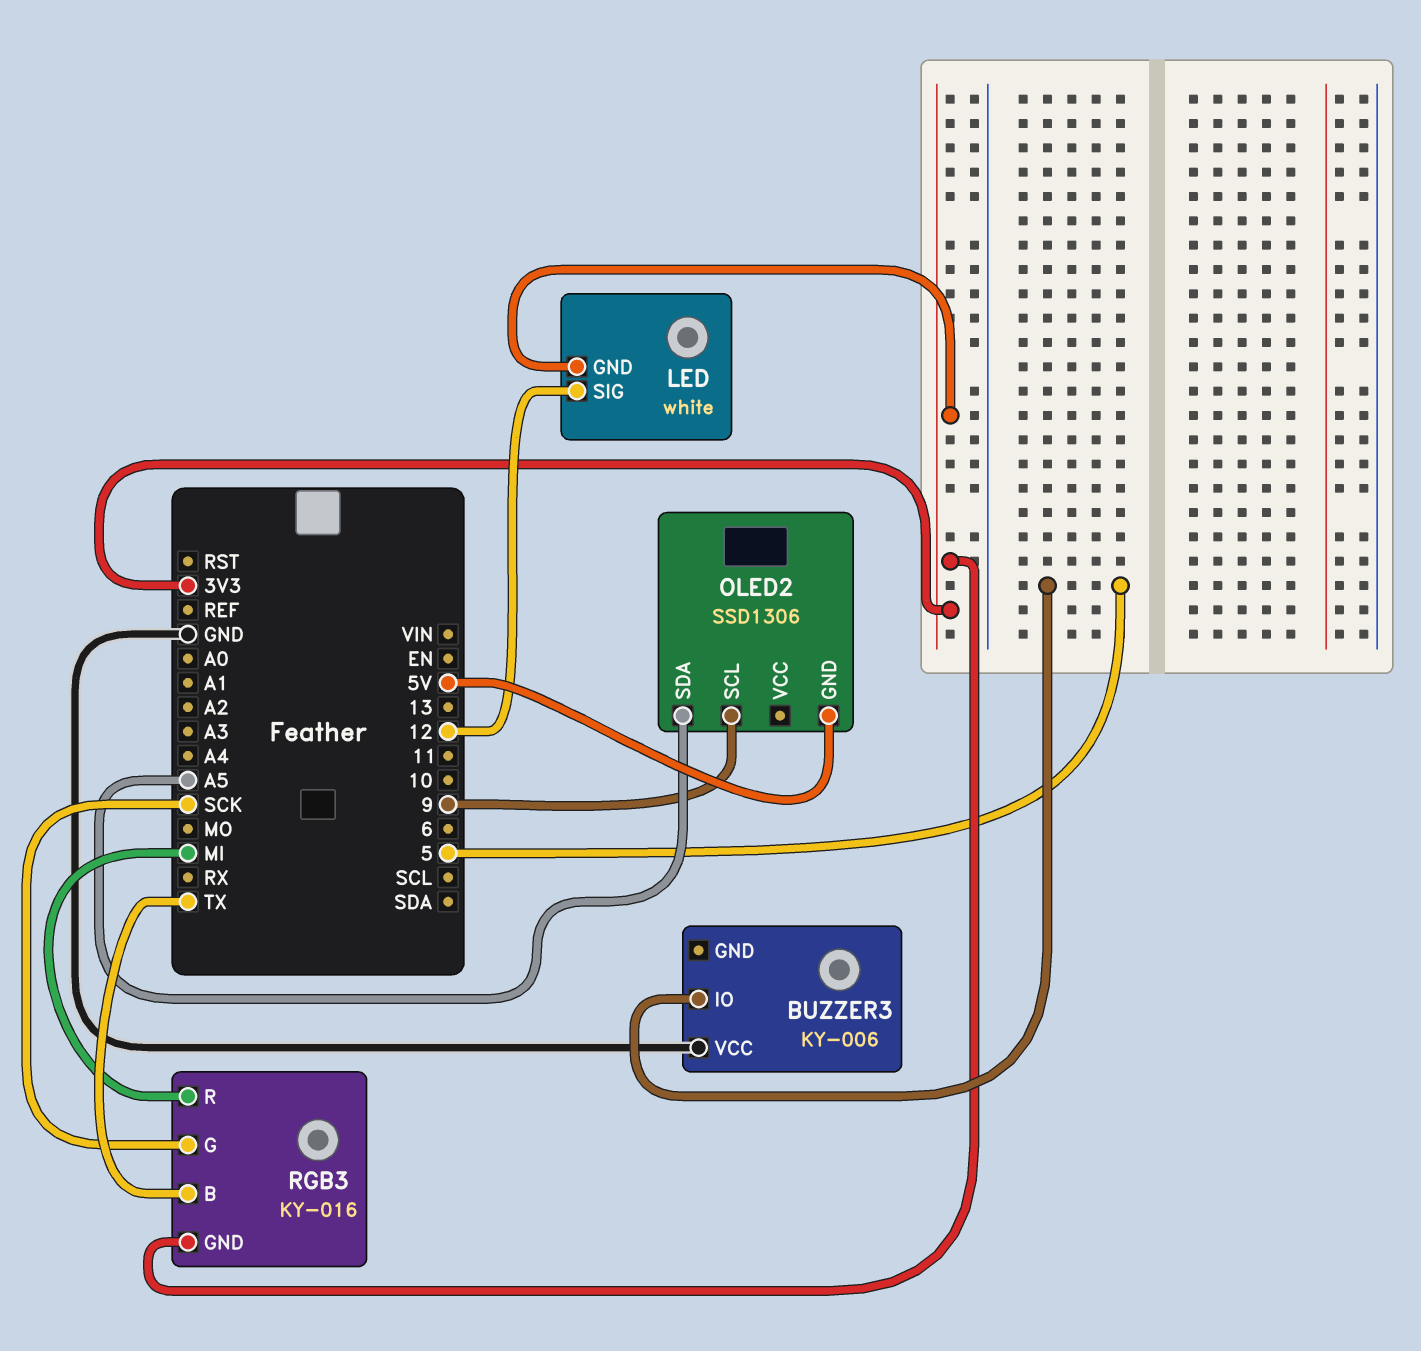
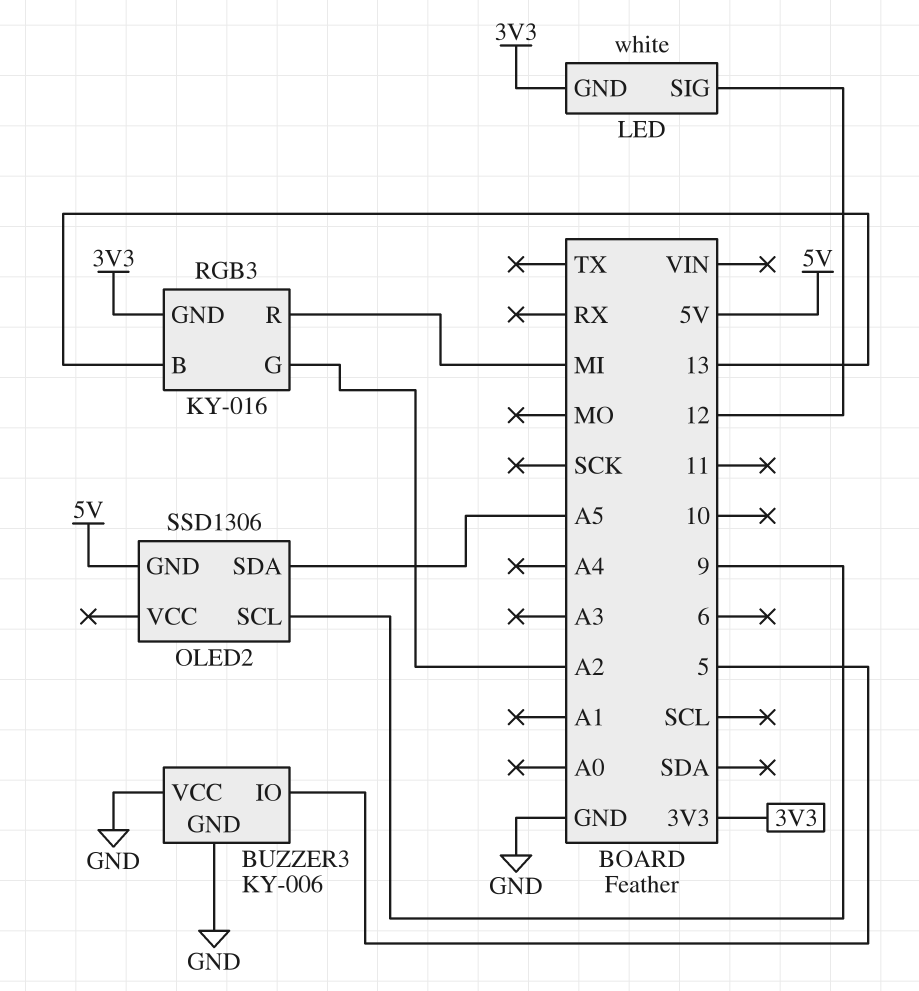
BUZZER3 pin GND: none -> GND
RGB3 pin B: TX -> 13
RGB3 pin G: SCK -> A2

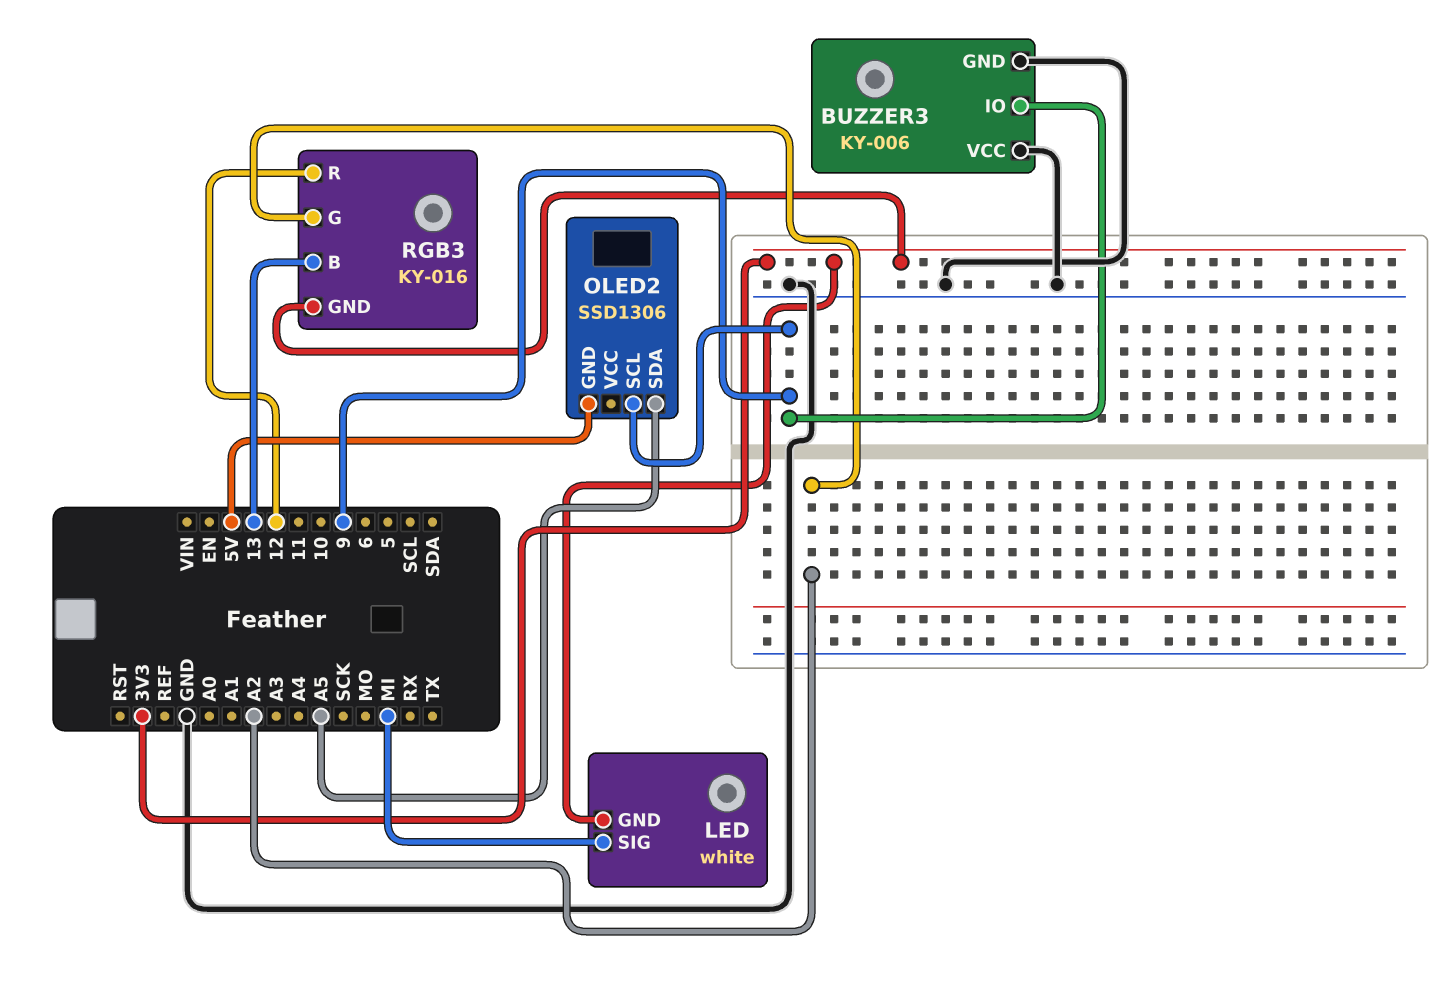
BUZZER3 pin IO: 5 -> 9
LED pin SIG: 12 -> MI
RGB3 pin R: MI -> 12

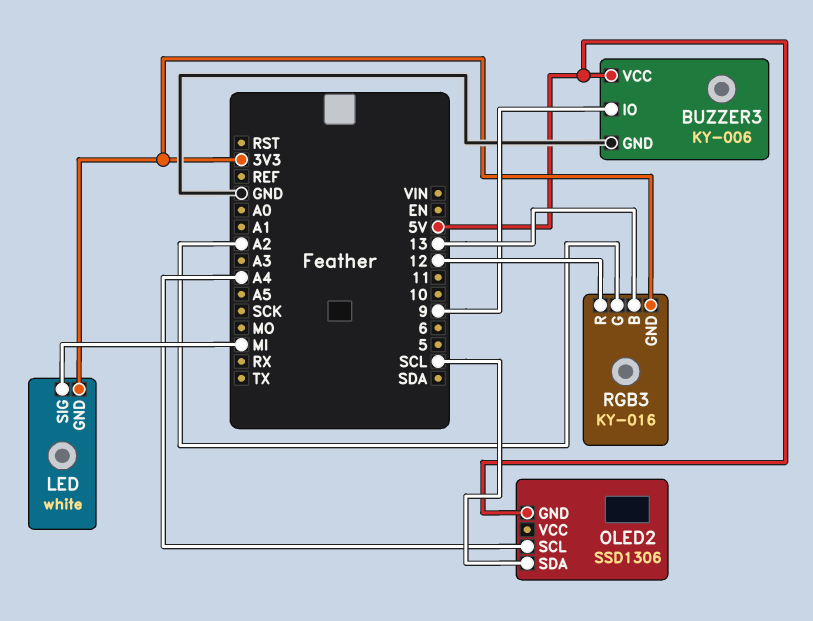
BUZZER3 pin VCC: GND -> 5V
OLED2 pin SCL: 9 -> A4
OLED2 pin SDA: A5 -> SCL

